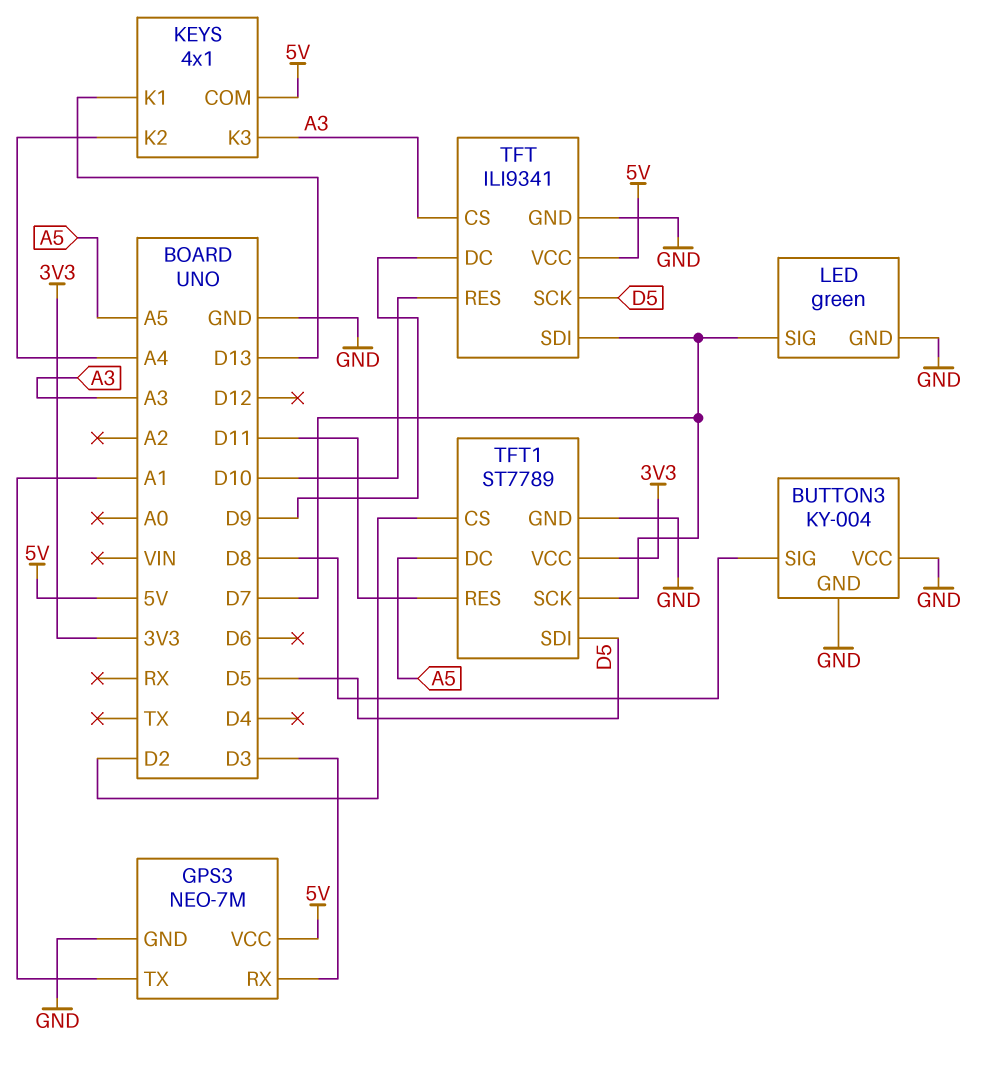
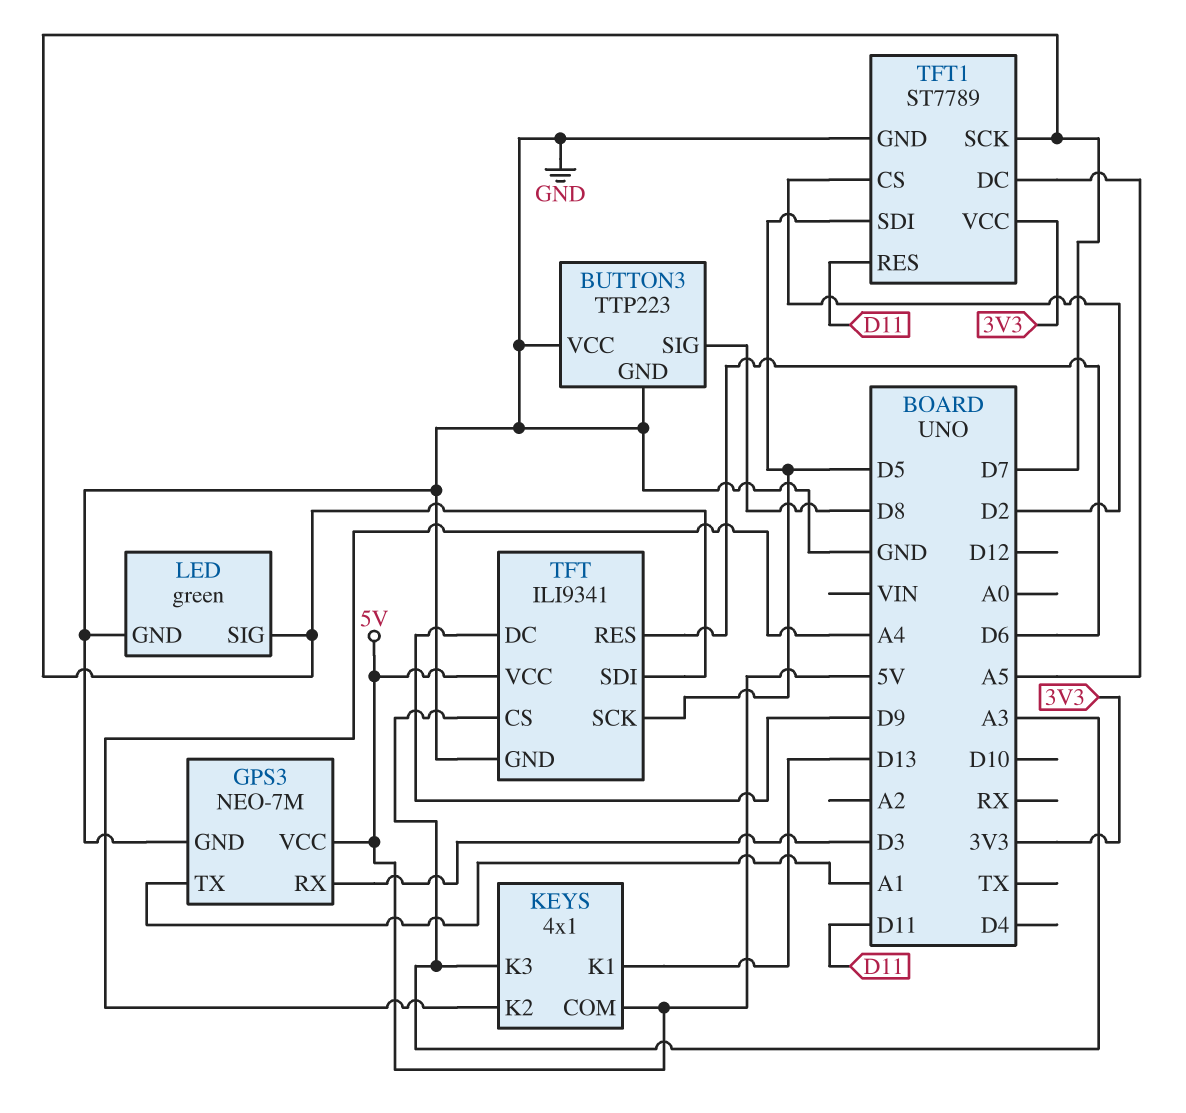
BUTTON3: KY-004 -> TTP223
TFT pin RES: D10 -> D6

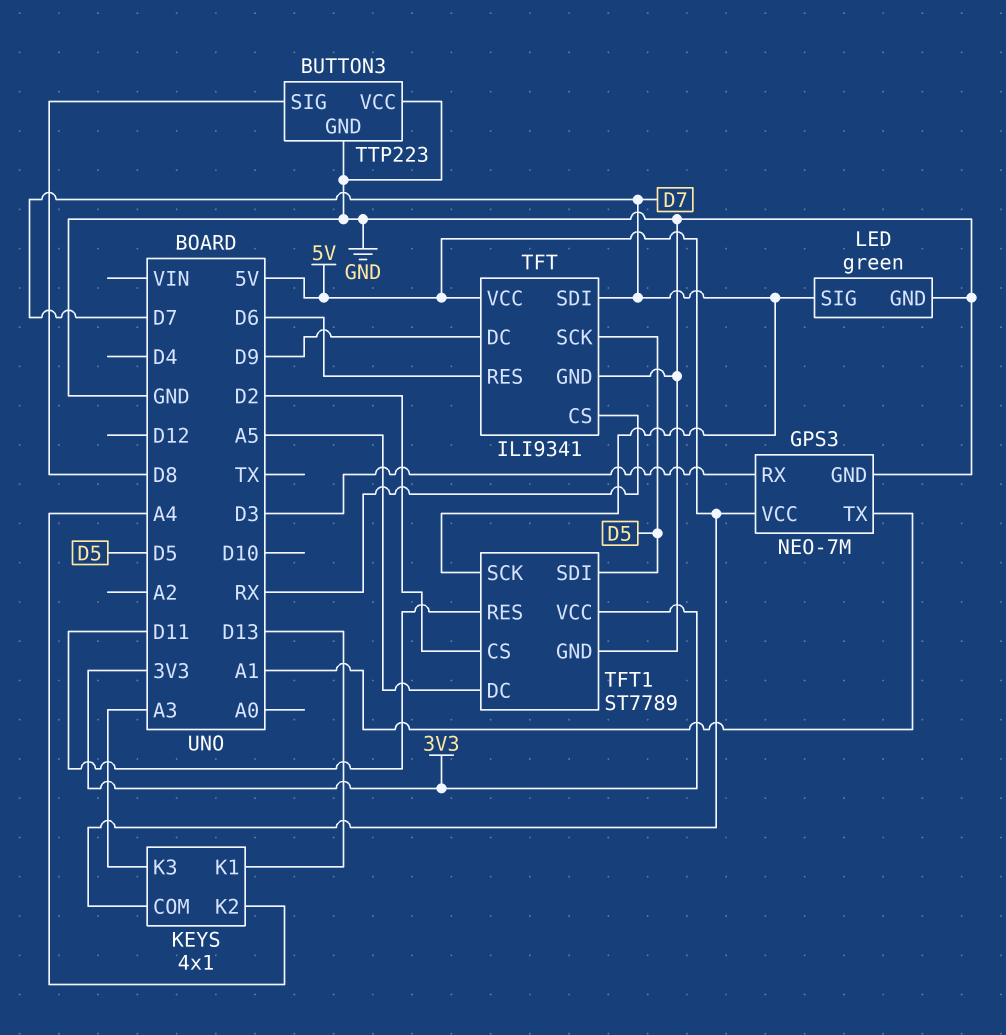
TFT pin CS: A3 -> RX

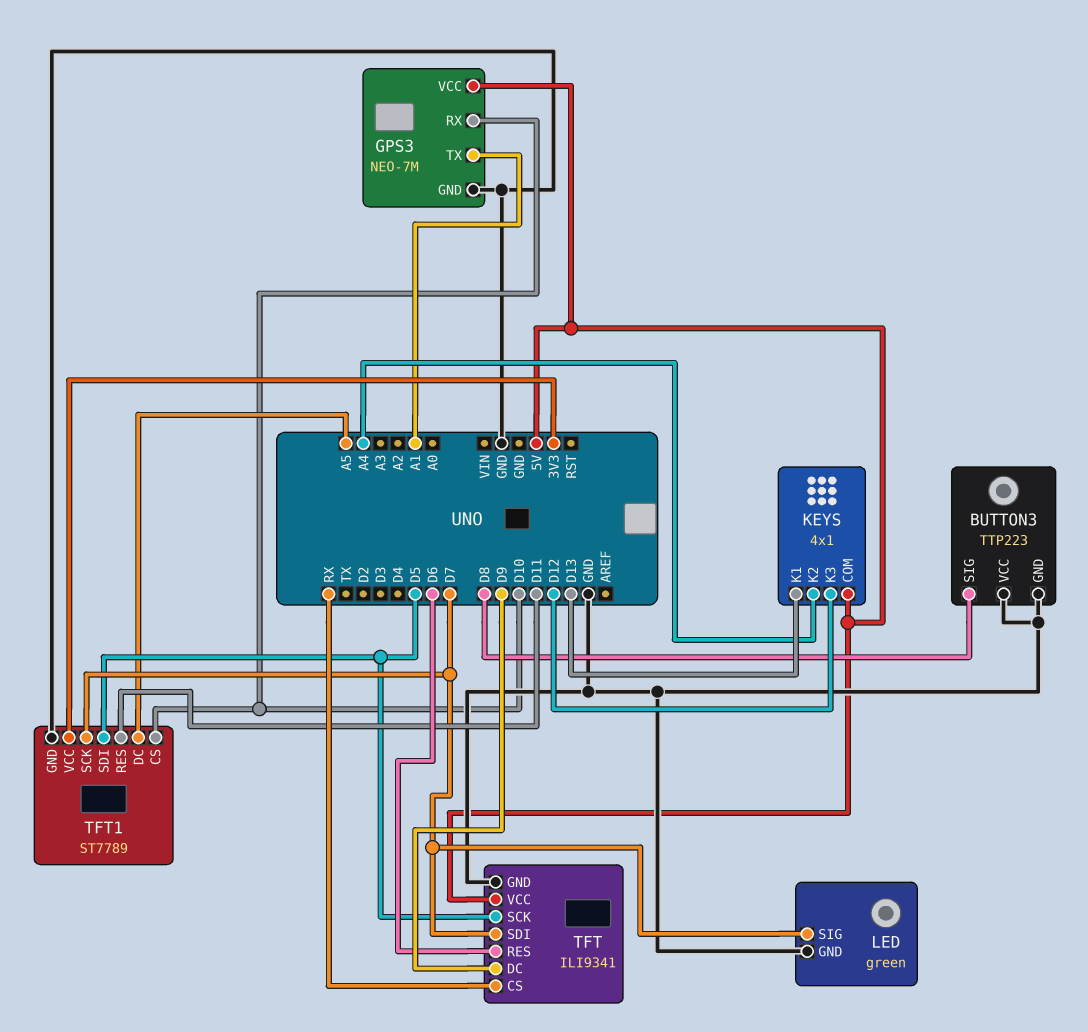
GPS3 pin RX: D3 -> D10
KEYS pin K3: A3 -> D12
TFT1 pin CS: D2 -> D10

